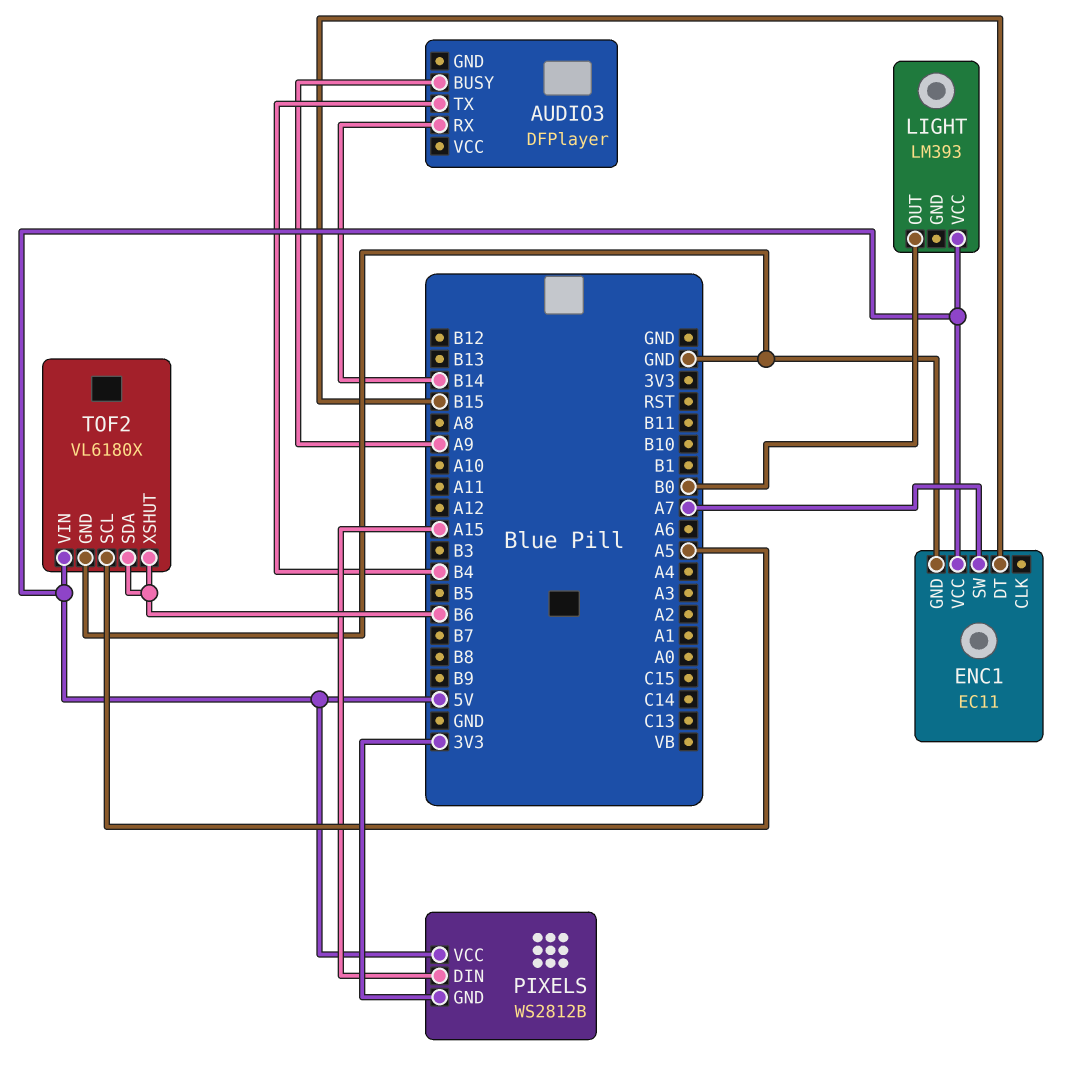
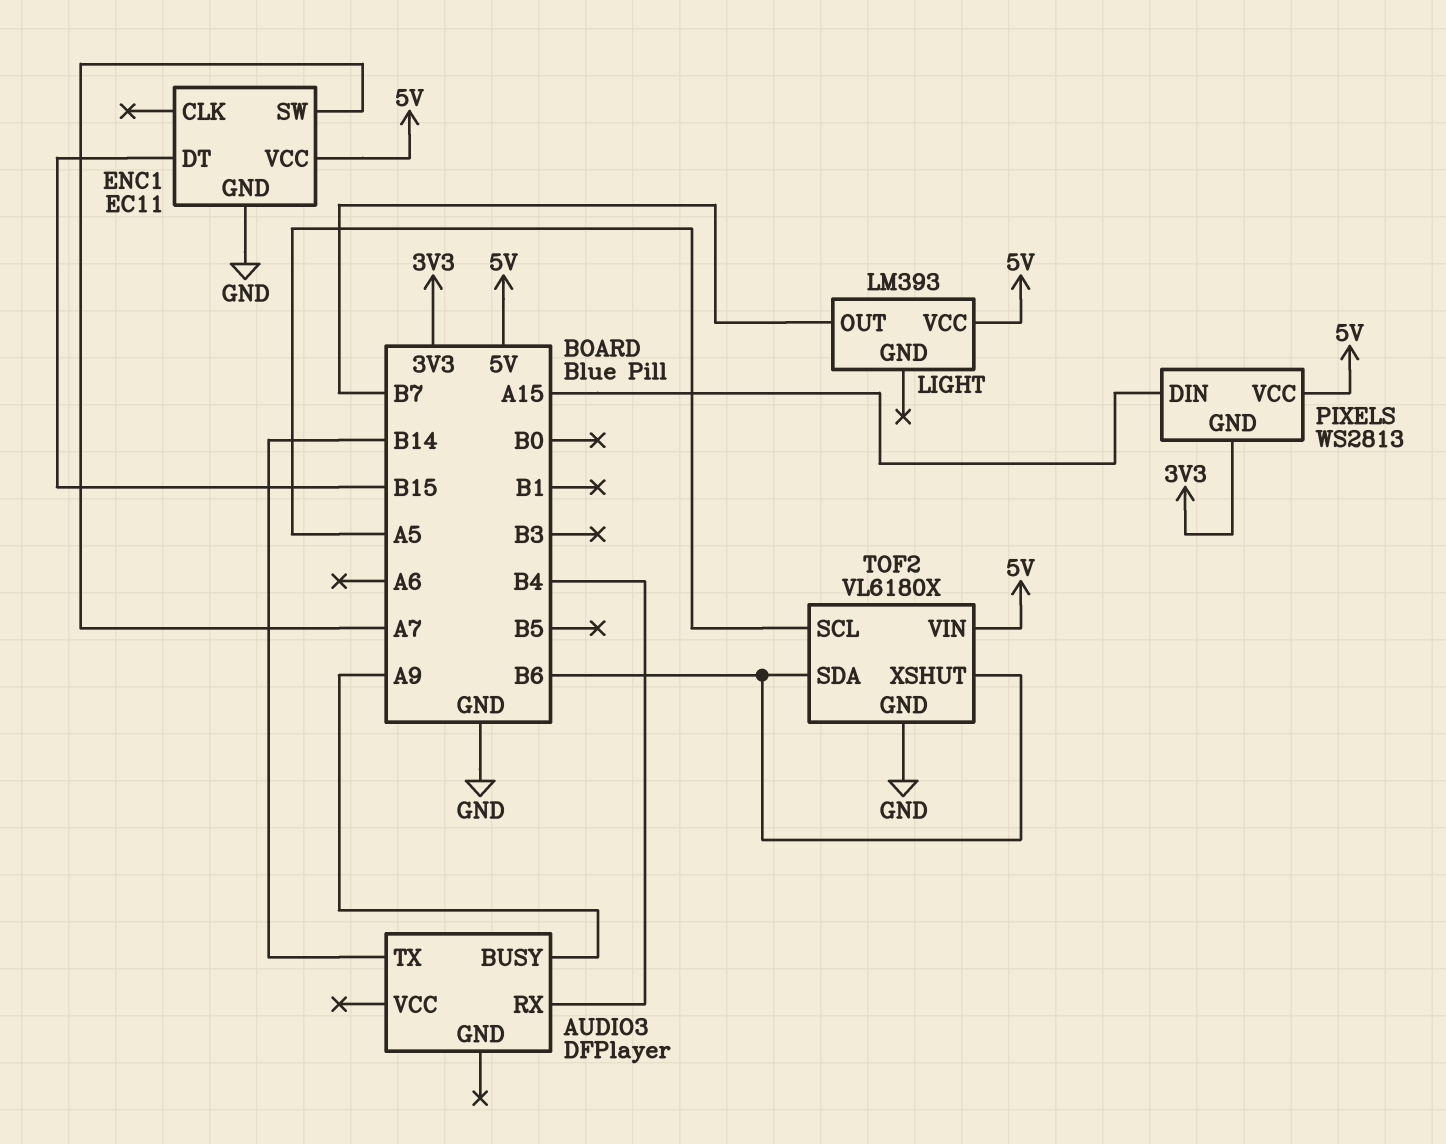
AUDIO3 pin RX: B14 -> B4
AUDIO3 pin TX: B4 -> B14
LIGHT pin OUT: B0 -> B7
PIXELS: WS2812B -> WS2813

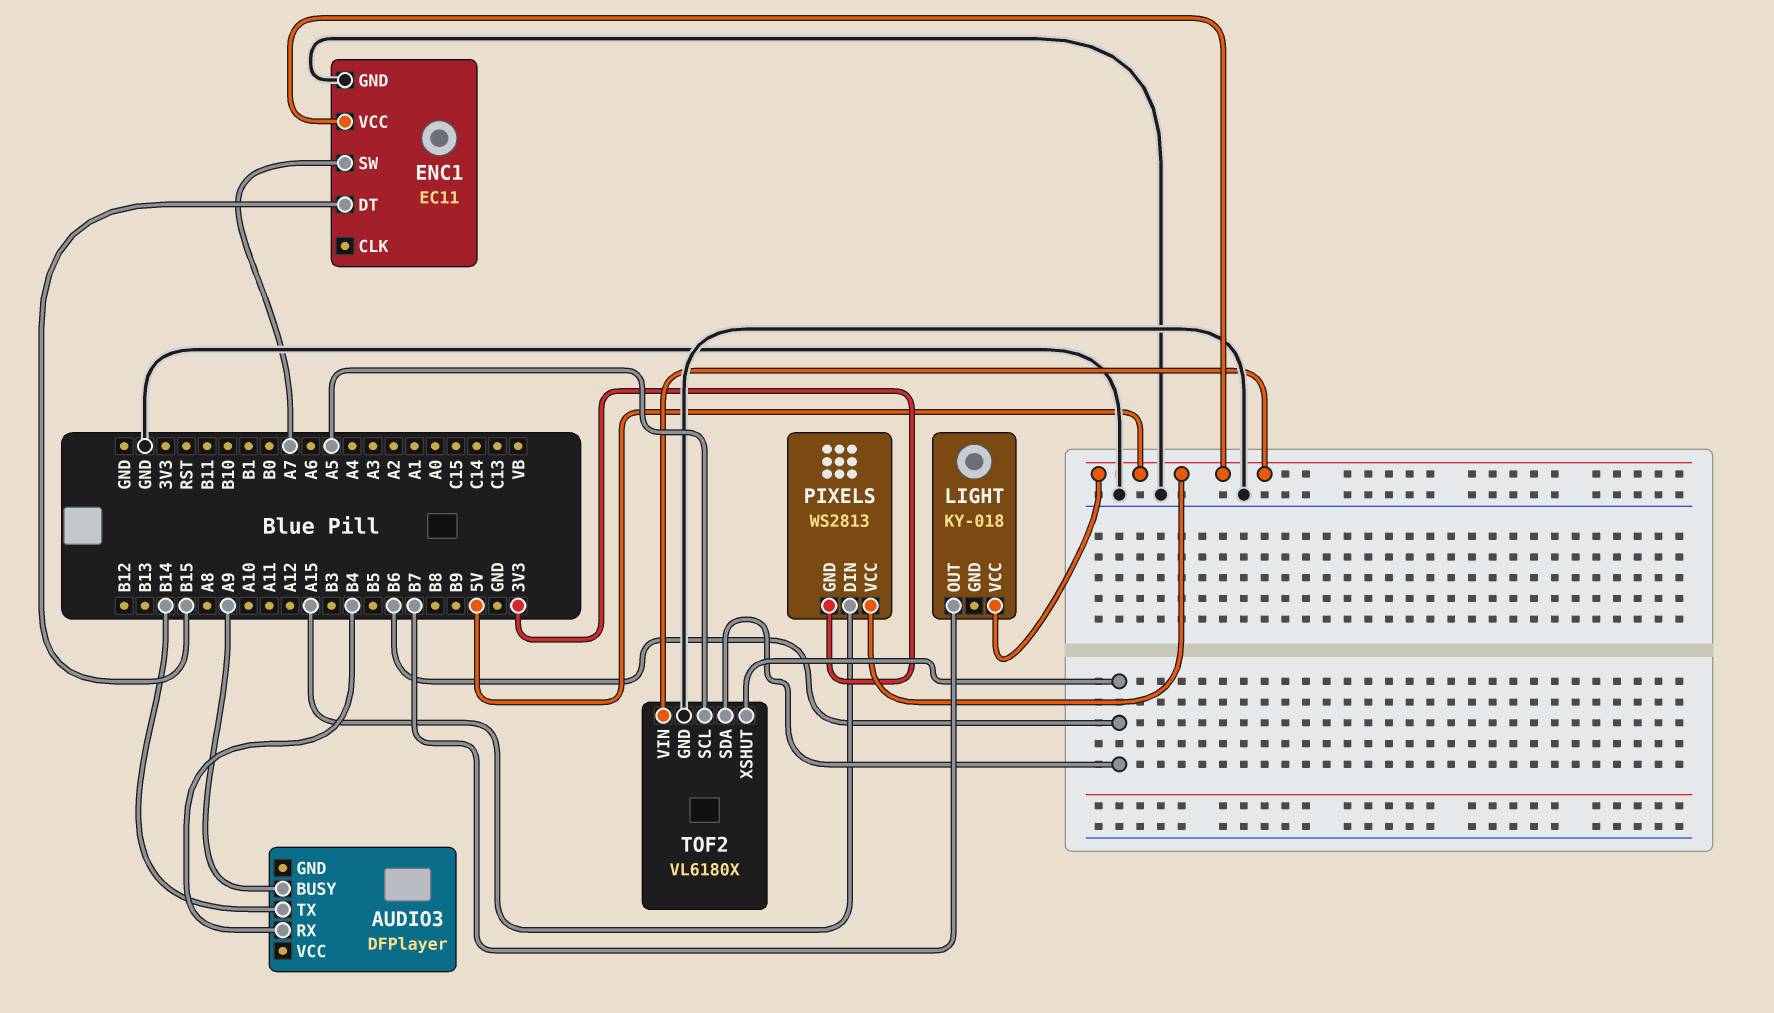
LIGHT: LM393 -> KY-018

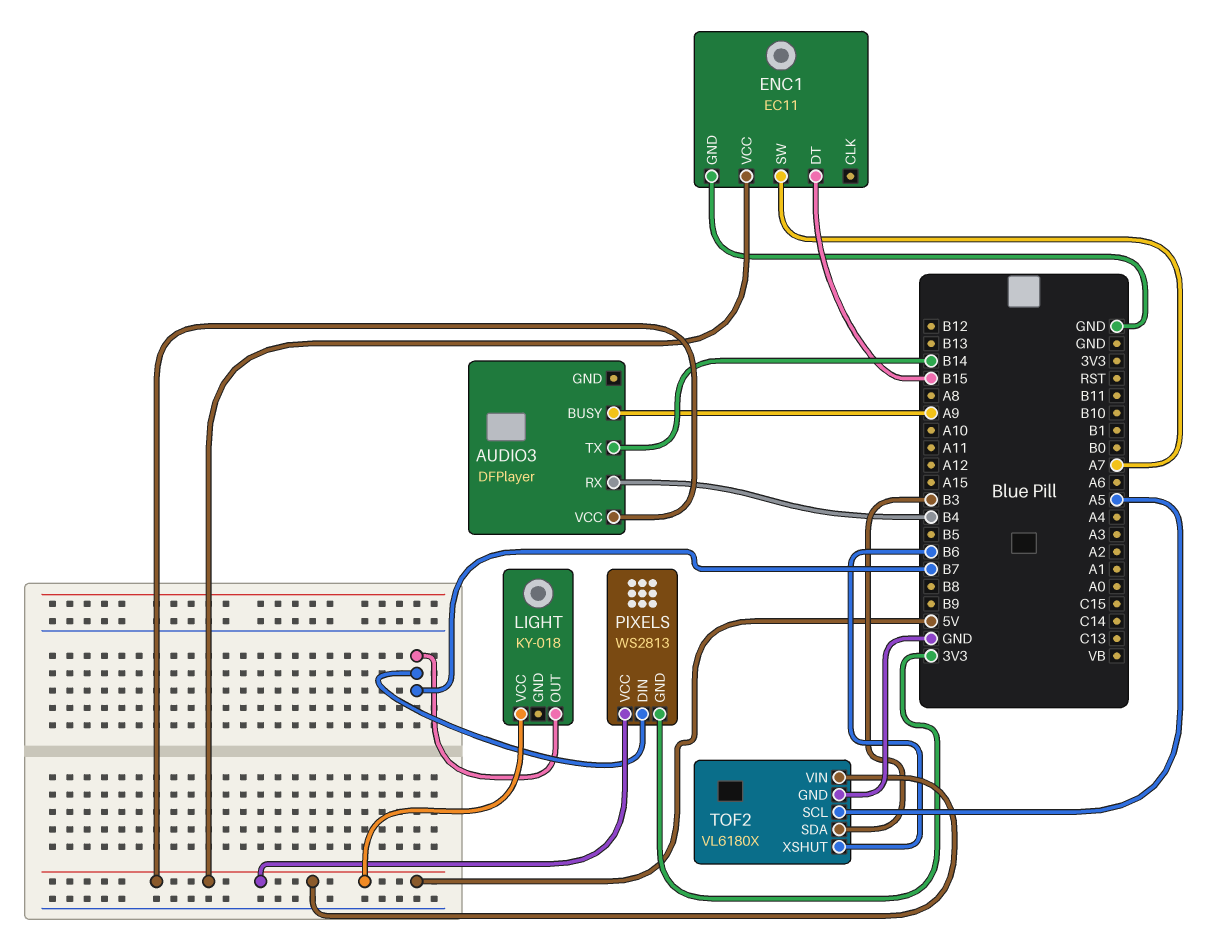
AUDIO3 pin VCC: none -> 5V
PIXELS pin DIN: A15 -> B7
TOF2 pin SDA: B6 -> B3

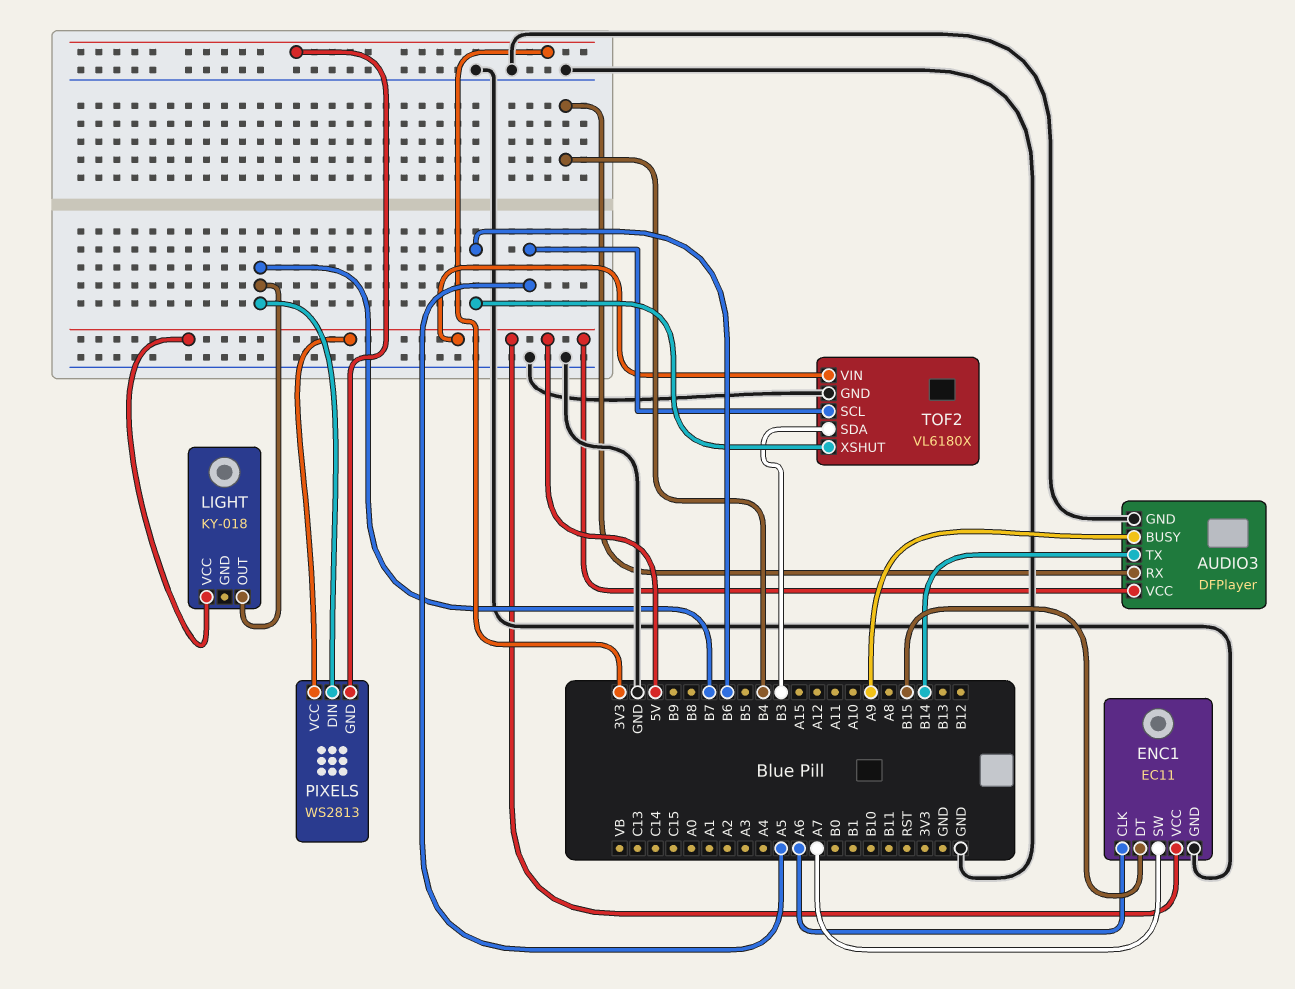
AUDIO3 pin GND: none -> GND
ENC1 pin CLK: none -> A6

